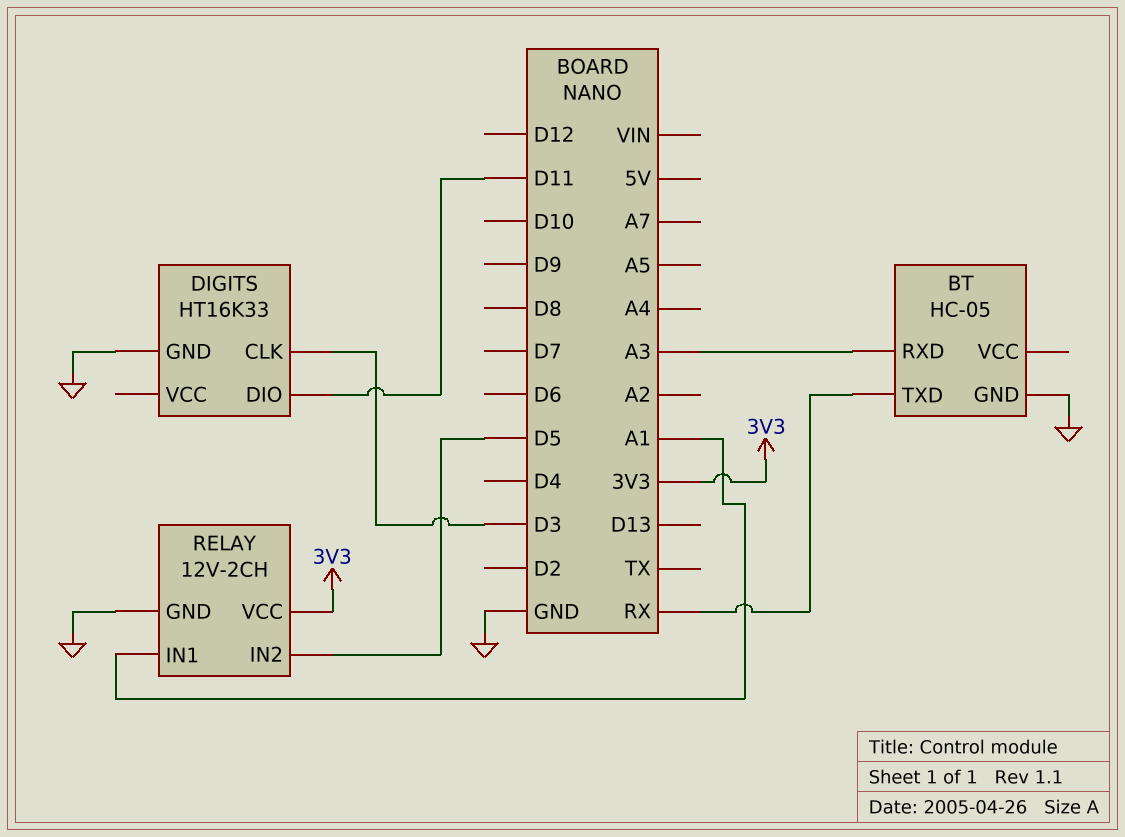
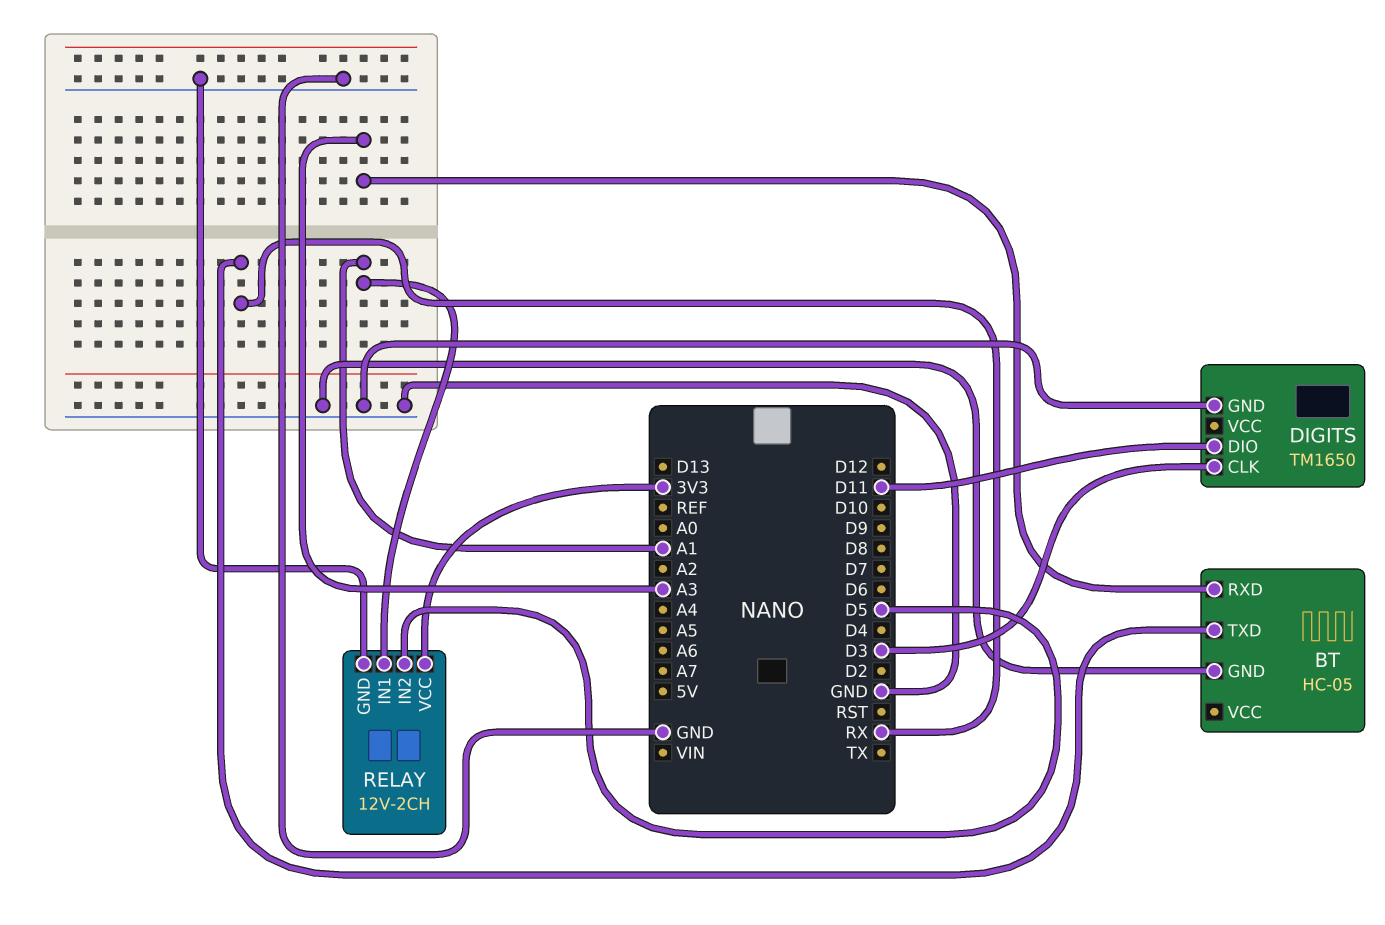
DIGITS: HT16K33 -> TM1650

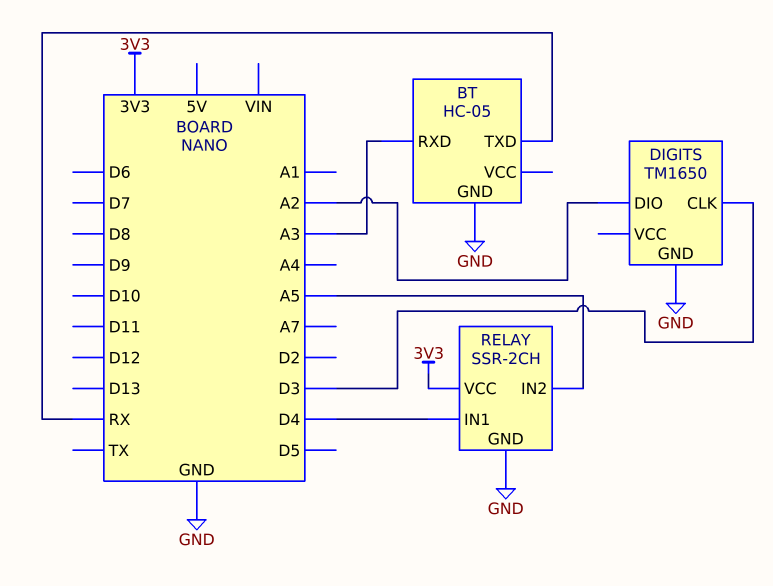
DIGITS pin DIO: D11 -> A2
RELAY: 12V-2CH -> SSR-2CH
RELAY pin IN1: A1 -> D4
RELAY pin IN2: D5 -> A5

